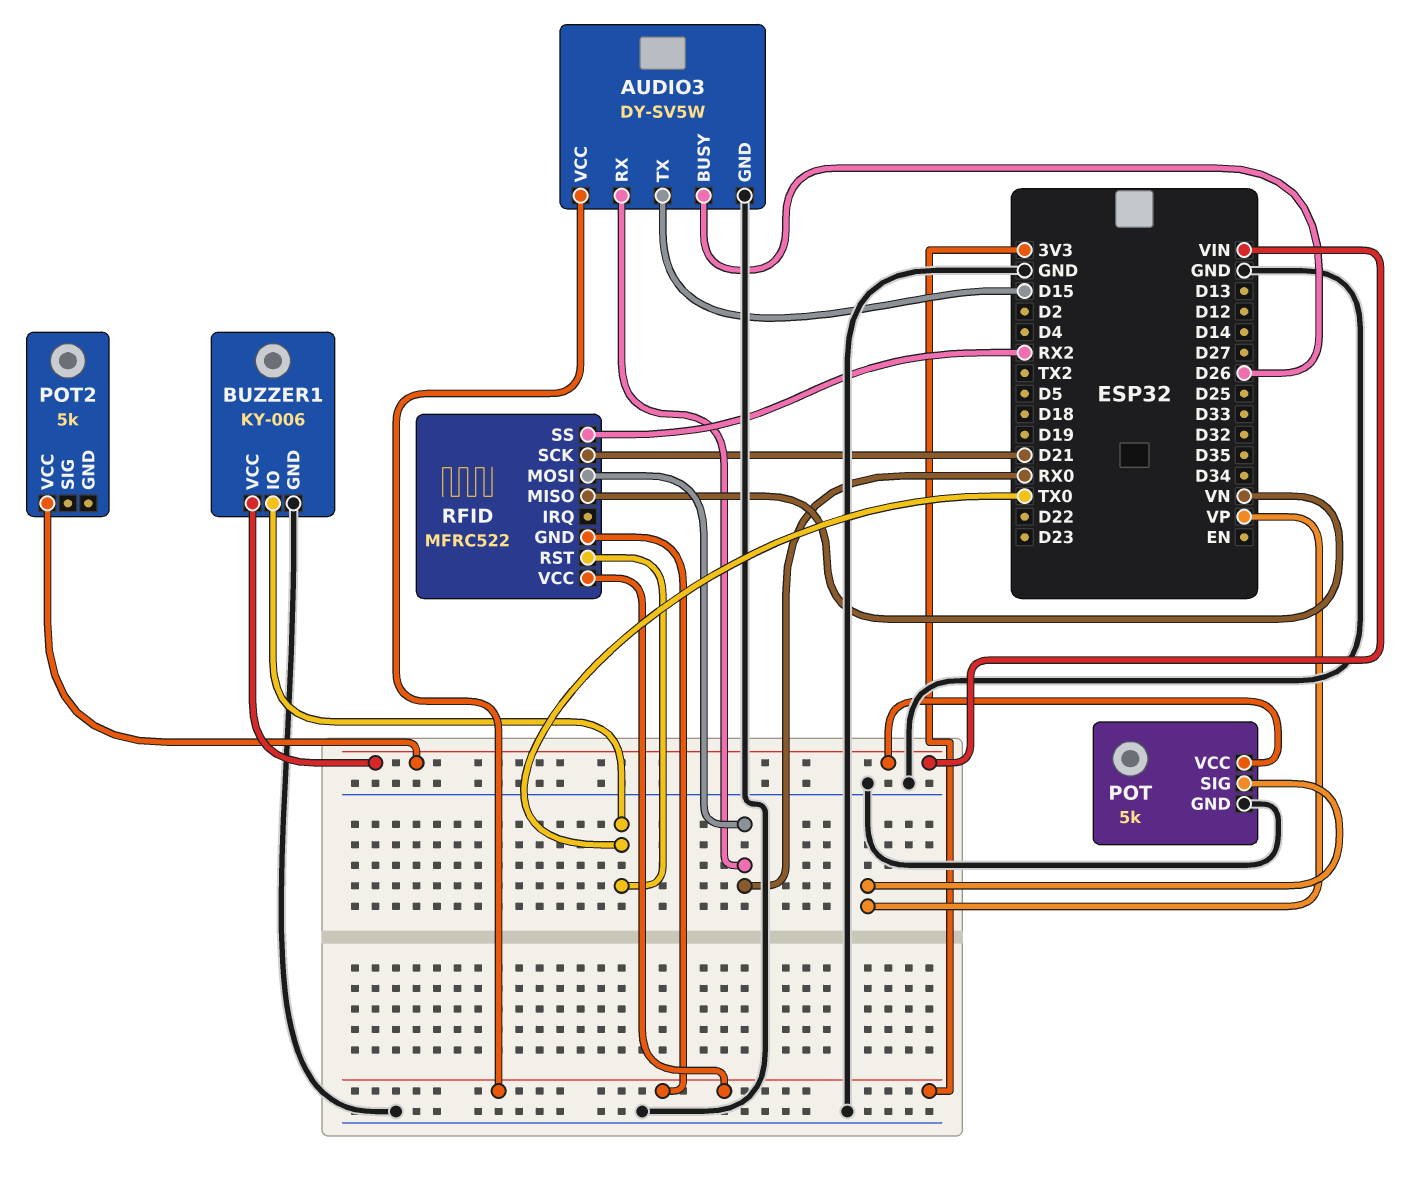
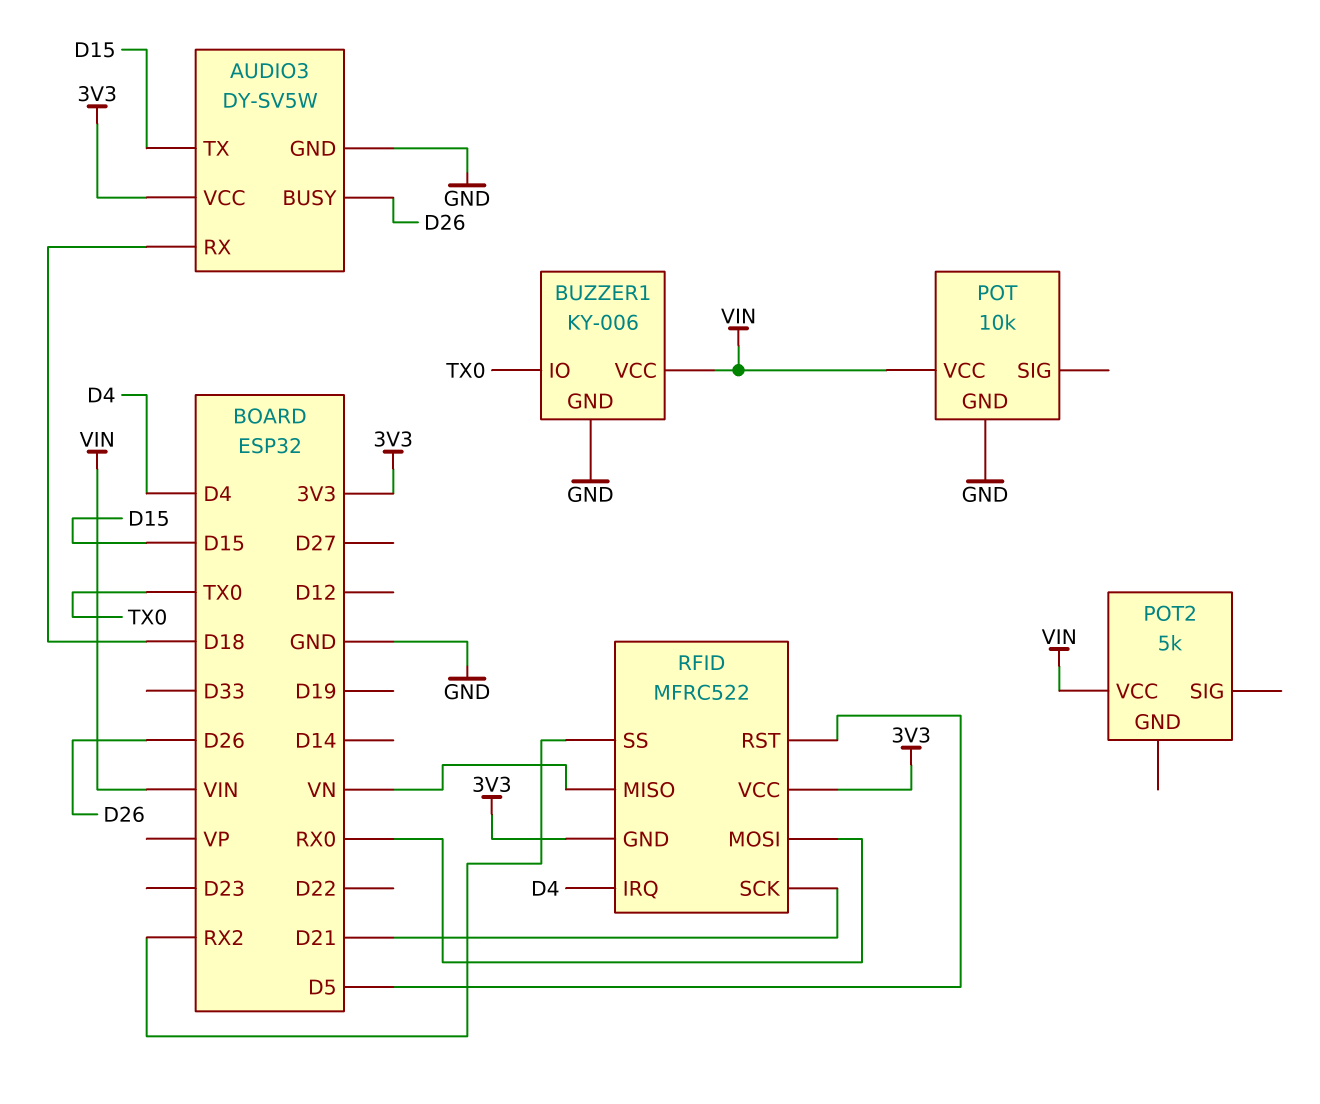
AUDIO3 pin RX: RX0 -> D18
POT: 5k -> 10k
POT pin SIG: VP -> none
RFID pin IRQ: none -> D4
RFID pin RST: TX0 -> D5

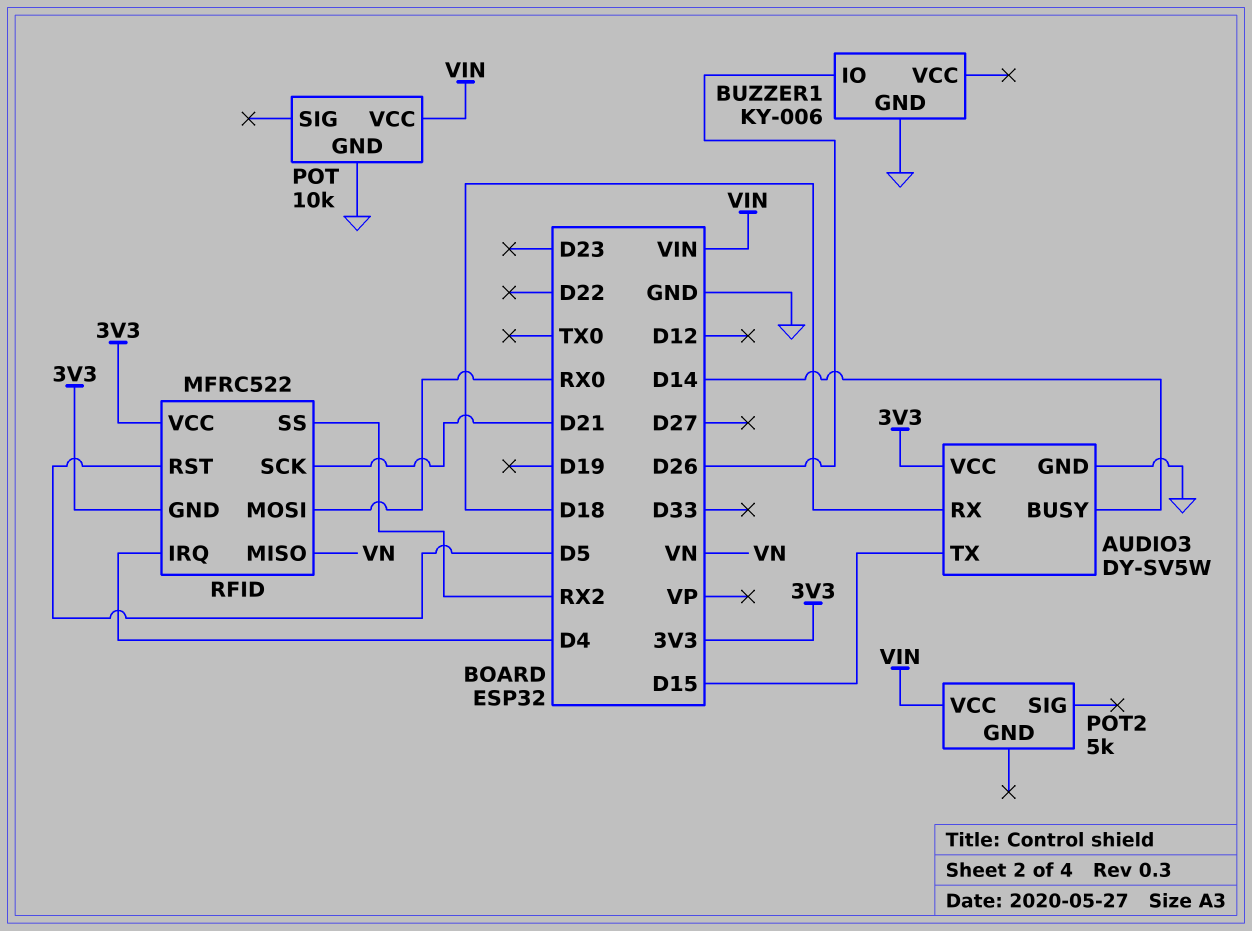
AUDIO3 pin BUSY: D26 -> D14
BUZZER1 pin IO: TX0 -> D26
BUZZER1 pin VCC: VIN -> none

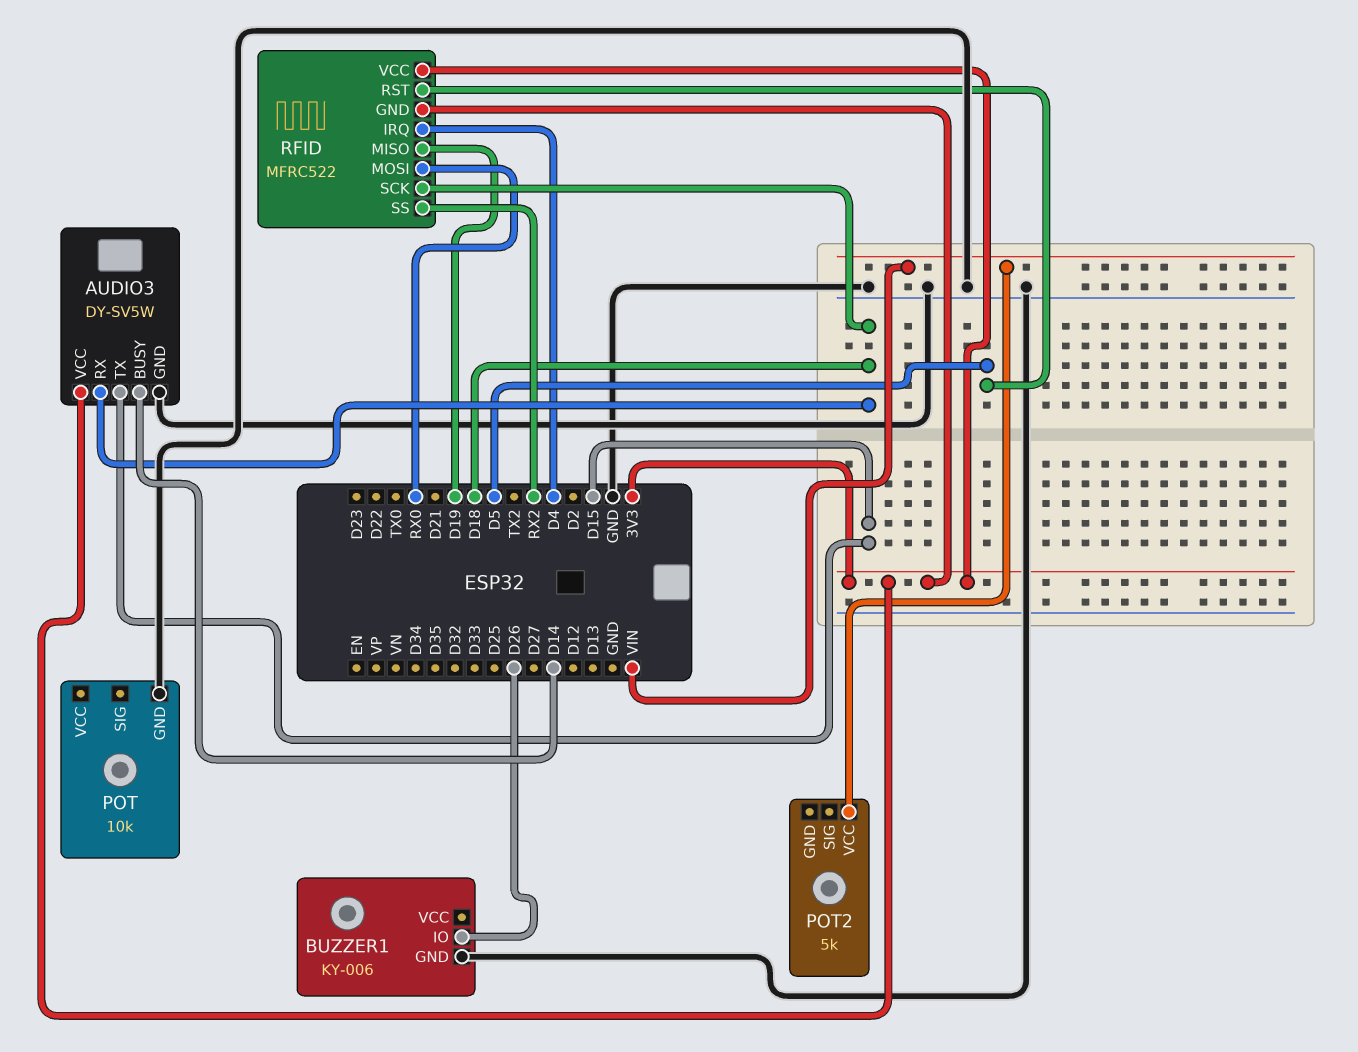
POT pin VCC: VIN -> none
RFID pin MISO: VN -> D19
RFID pin SCK: D21 -> D18

